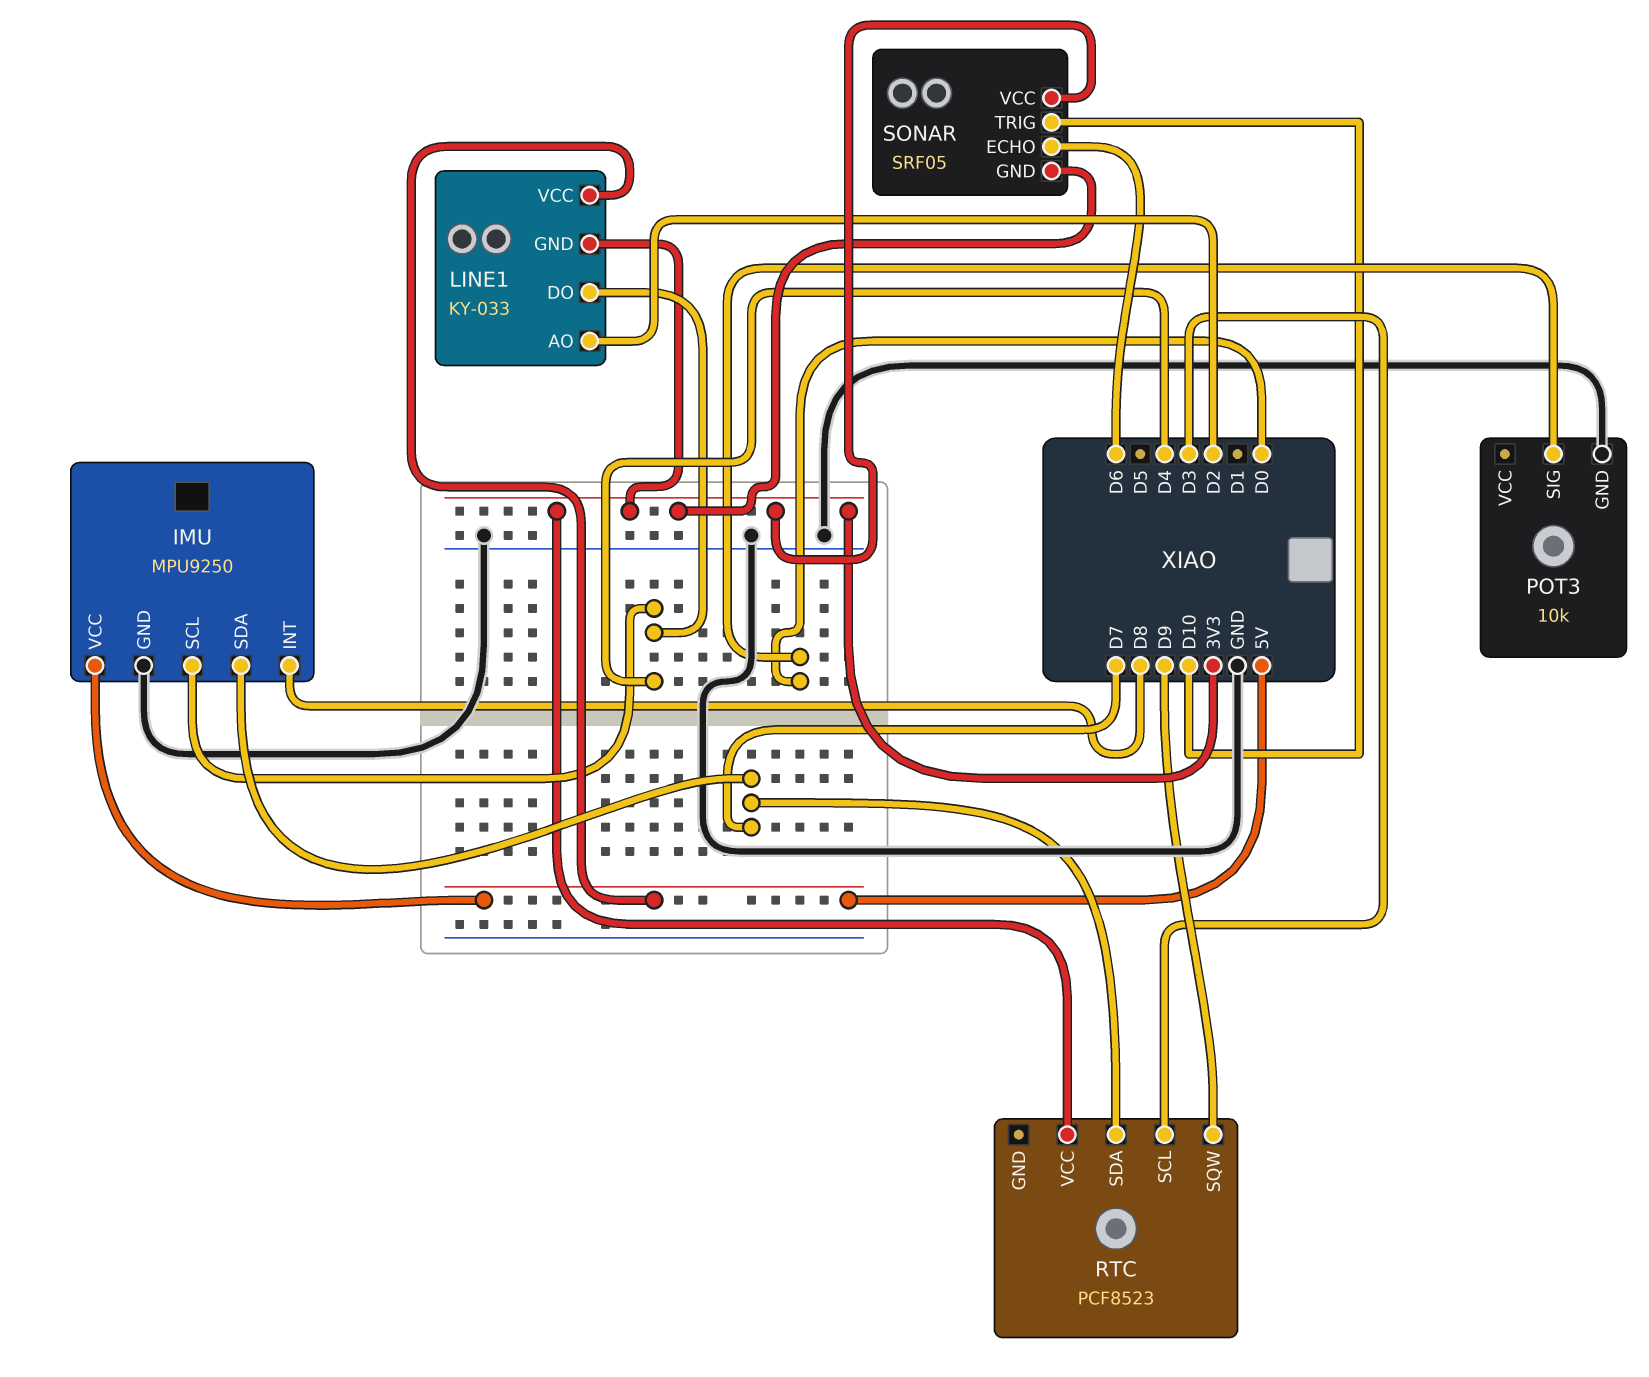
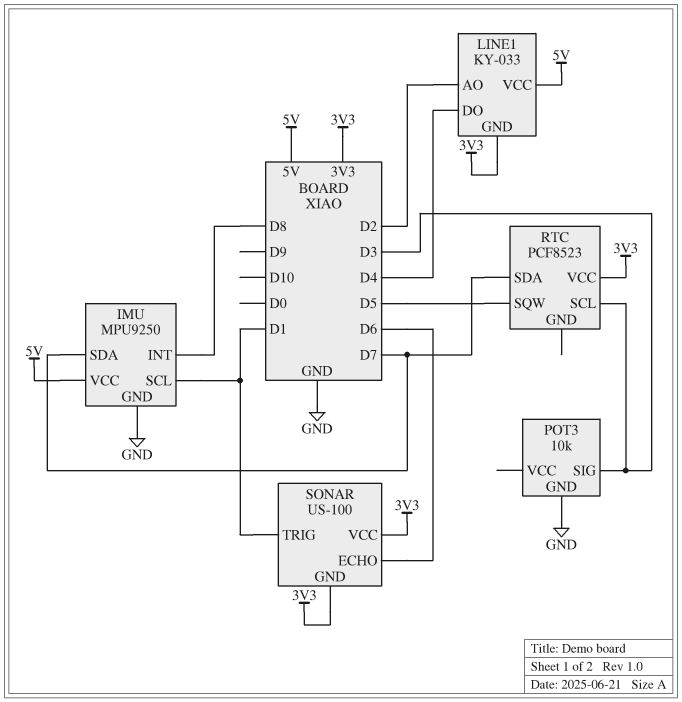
IMU pin SCL: D4 -> D1
POT3 pin SIG: D0 -> D3
RTC pin SQW: D9 -> D5
SONAR: SRF05 -> US-100
SONAR pin TRIG: D10 -> D1

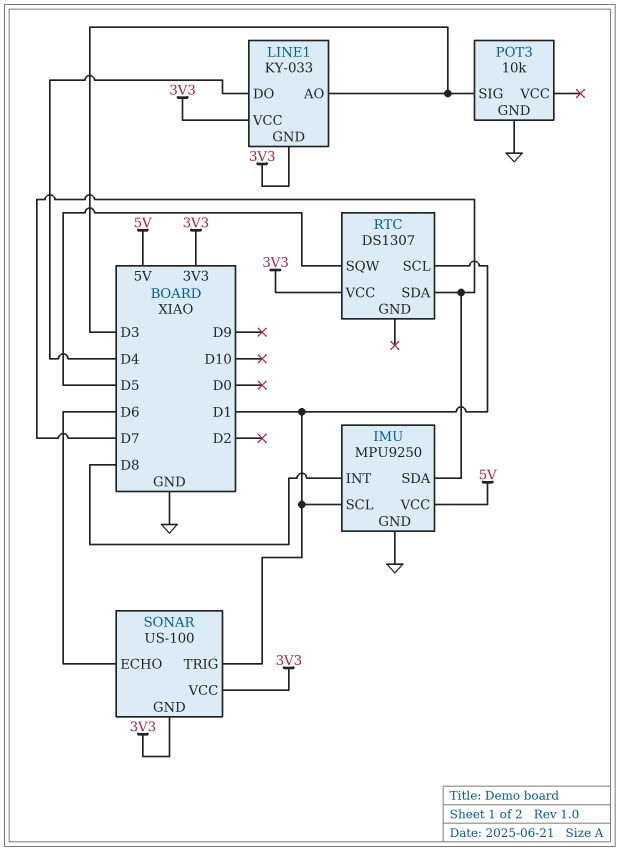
LINE1 pin AO: D2 -> D3
LINE1 pin VCC: 5V -> 3V3
RTC: PCF8523 -> DS1307
RTC pin SCL: D3 -> D1

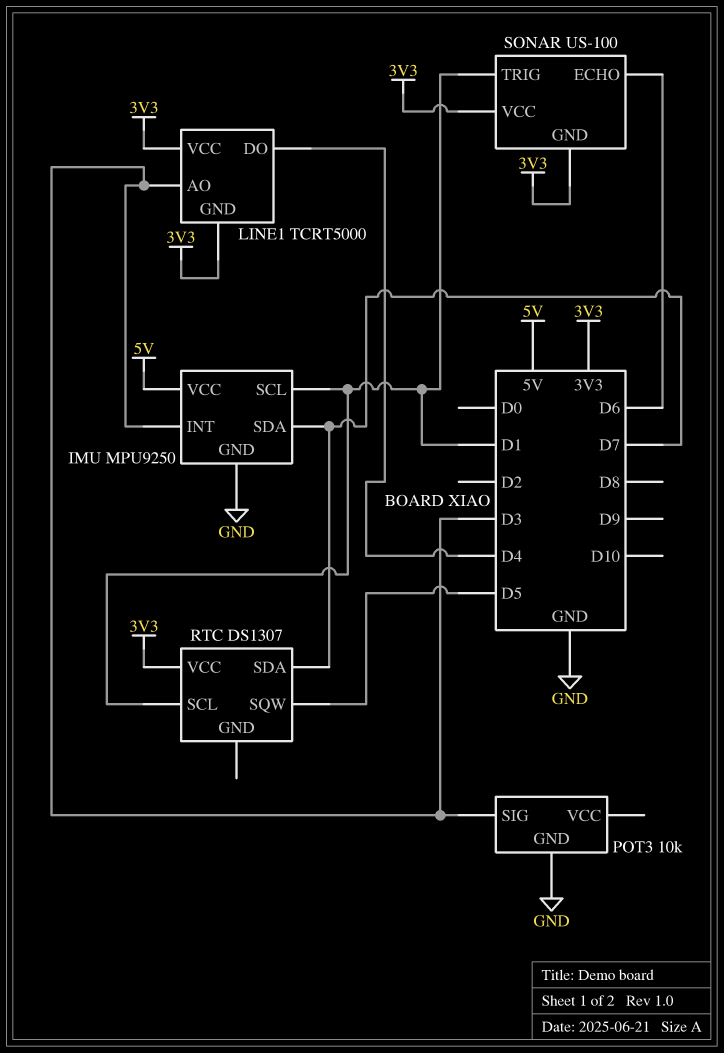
IMU pin INT: D8 -> D3
LINE1: KY-033 -> TCRT5000

